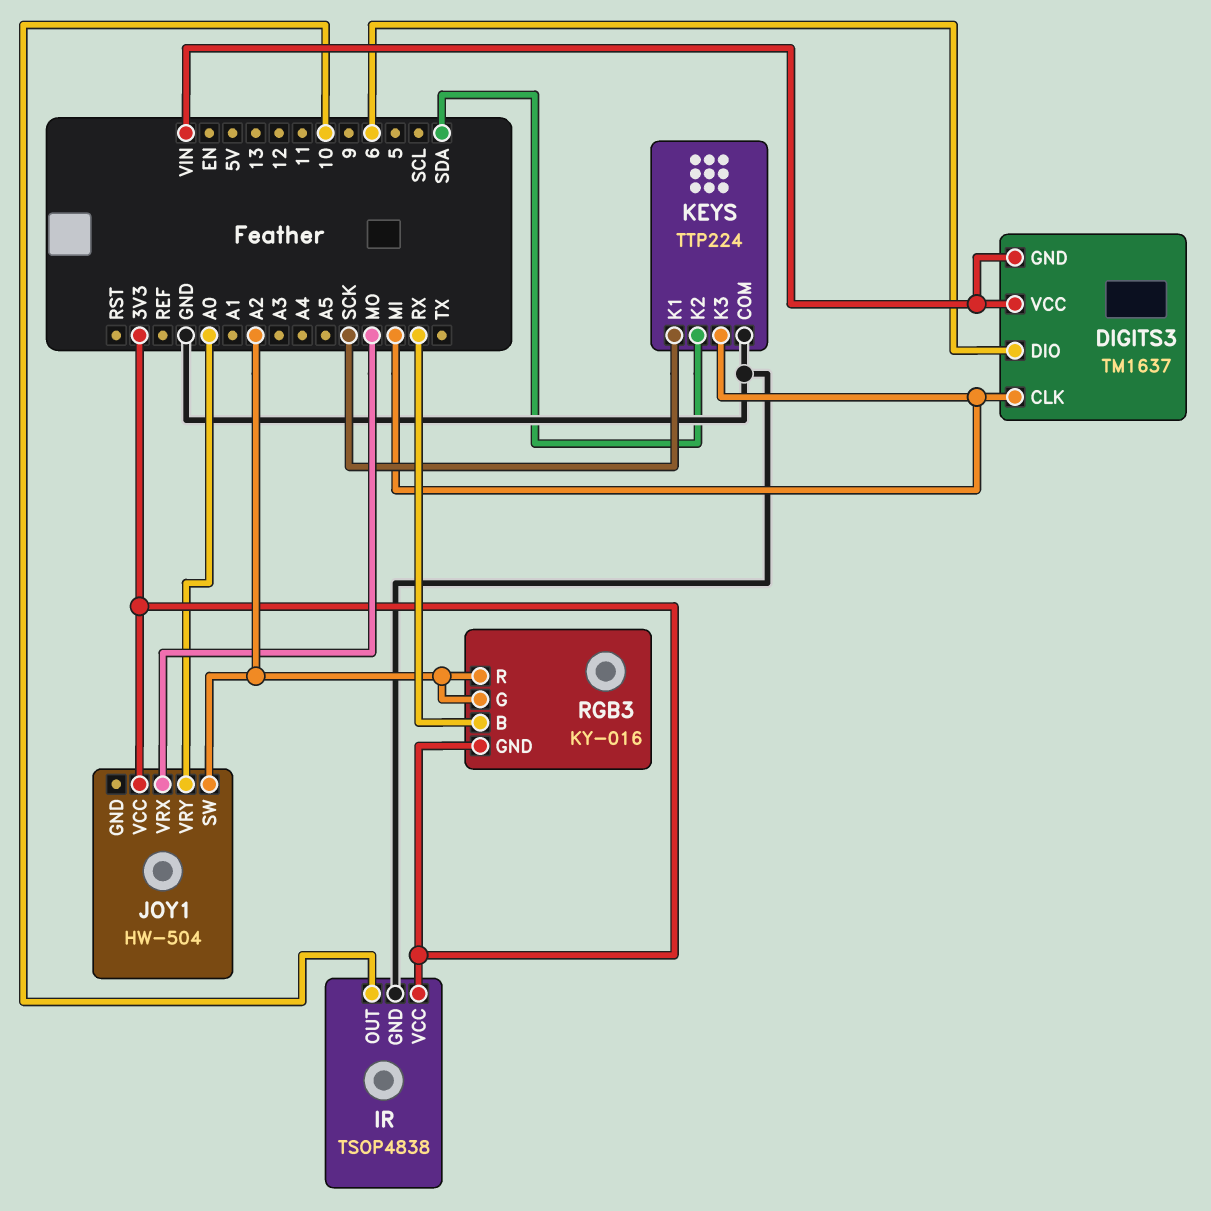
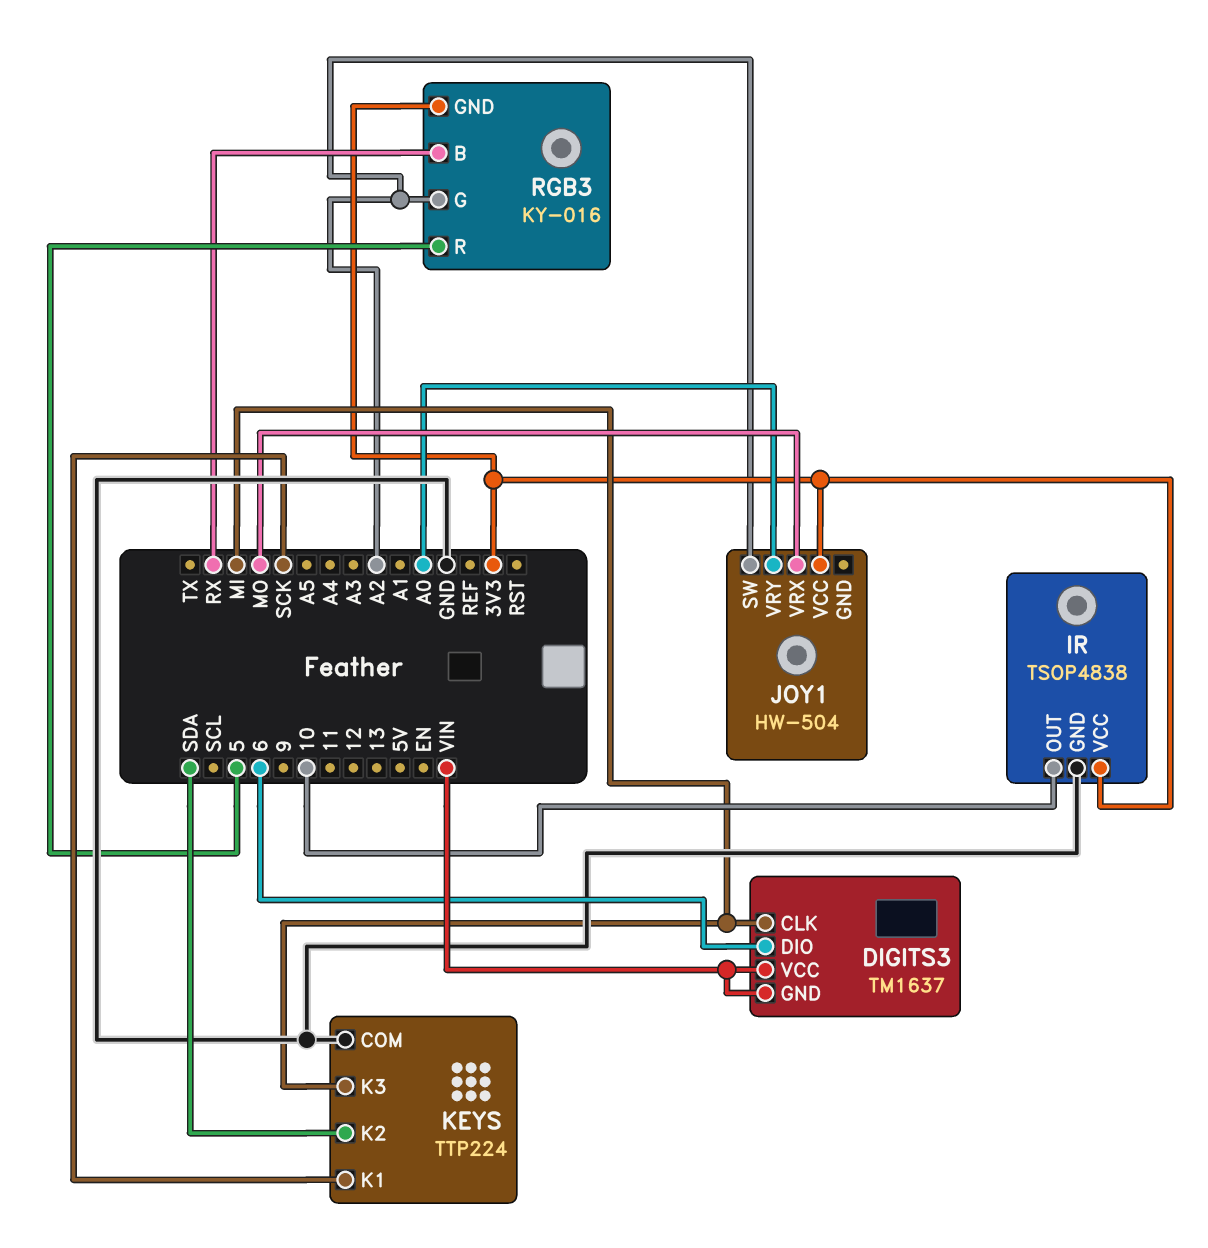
RGB3 pin R: A2 -> 5

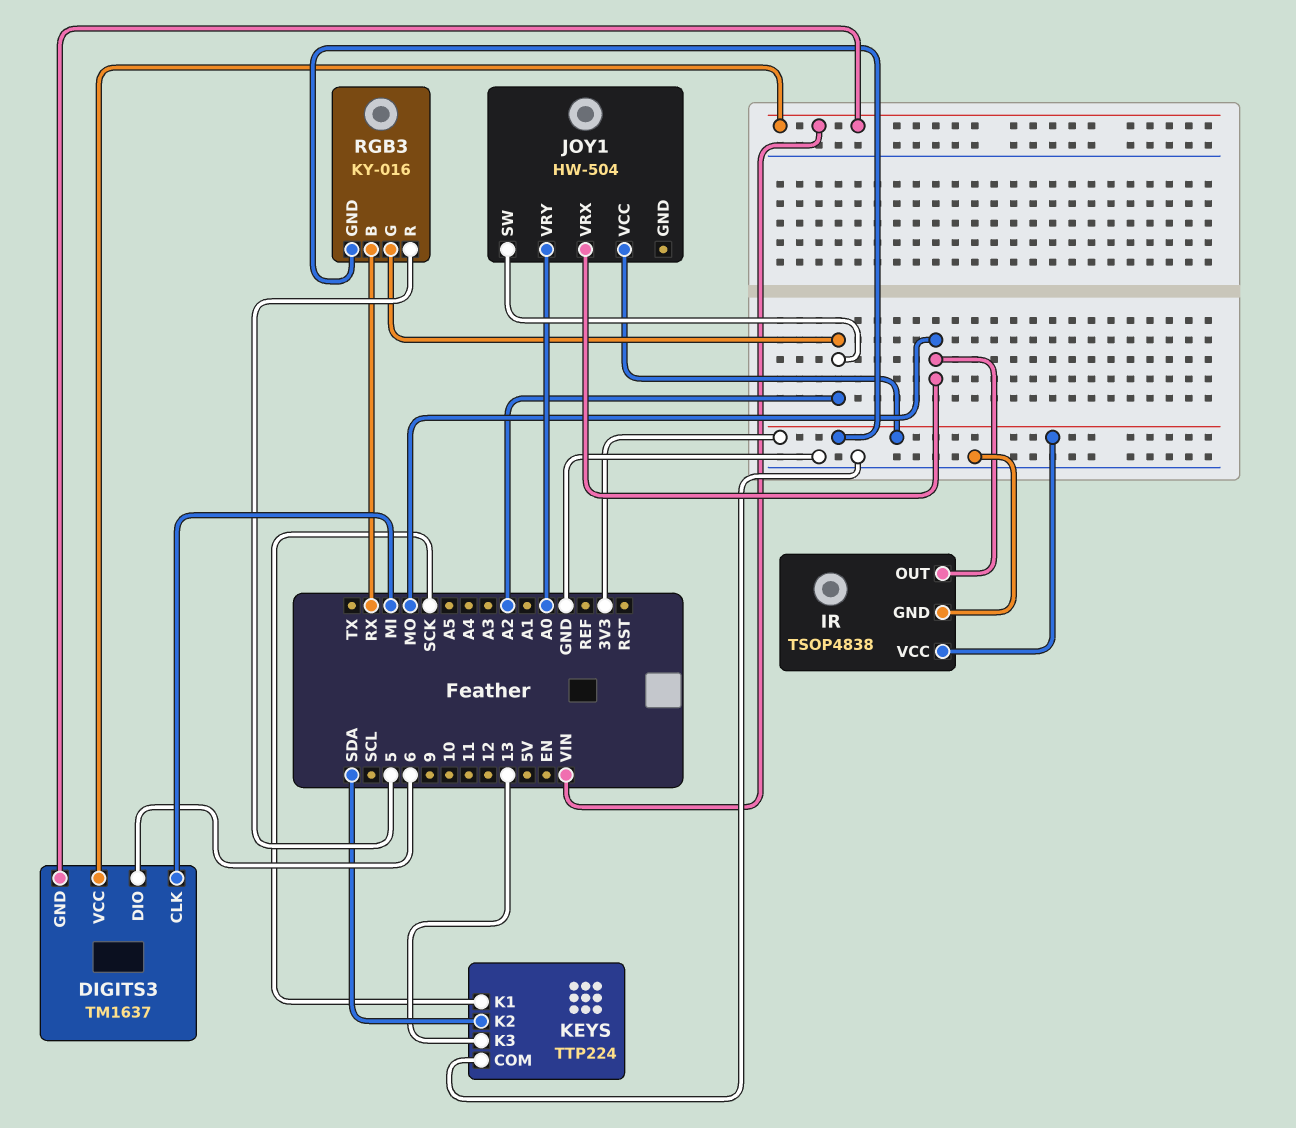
IR pin OUT: 10 -> MO
KEYS pin K3: MI -> 13

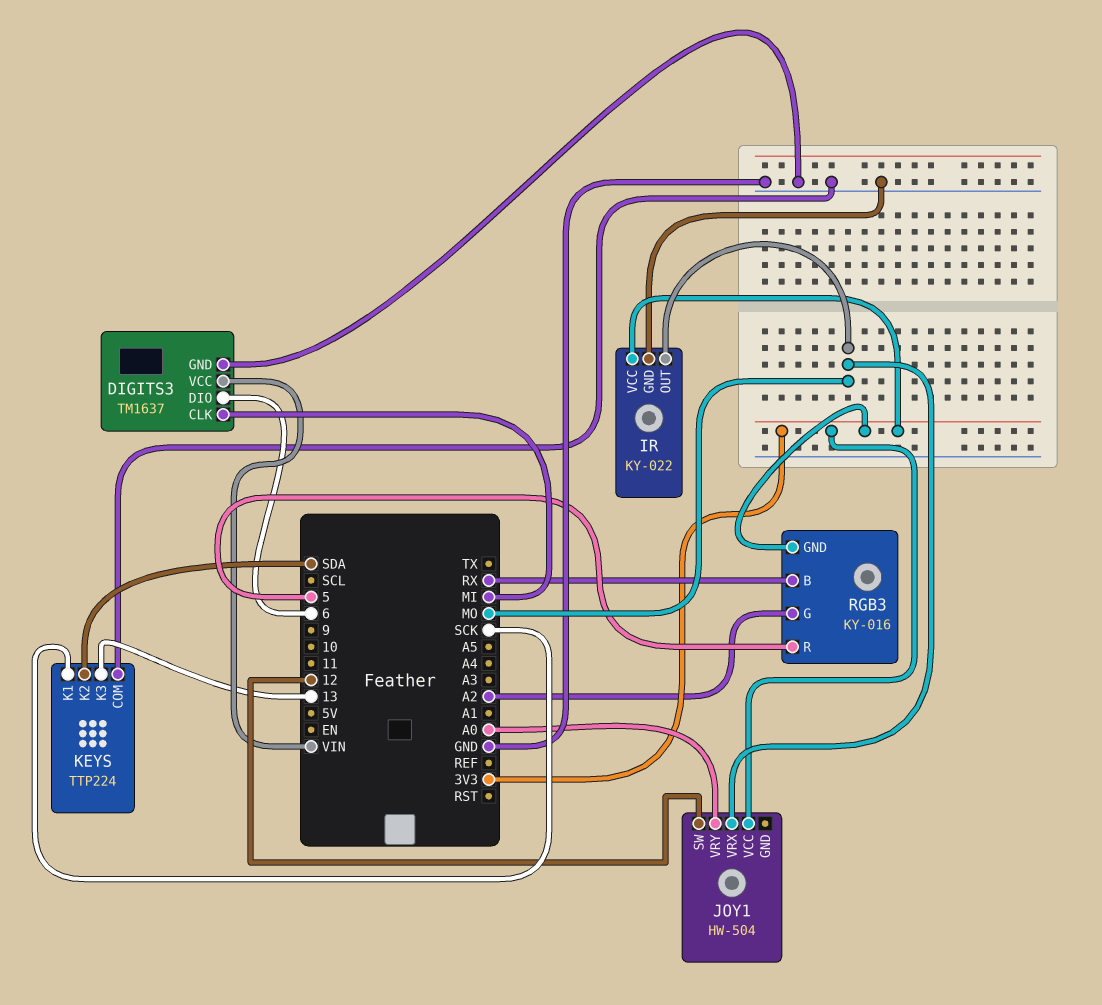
DIGITS3 pin GND: VIN -> GND
IR: TSOP4838 -> KY-022
JOY1 pin SW: A2 -> 12

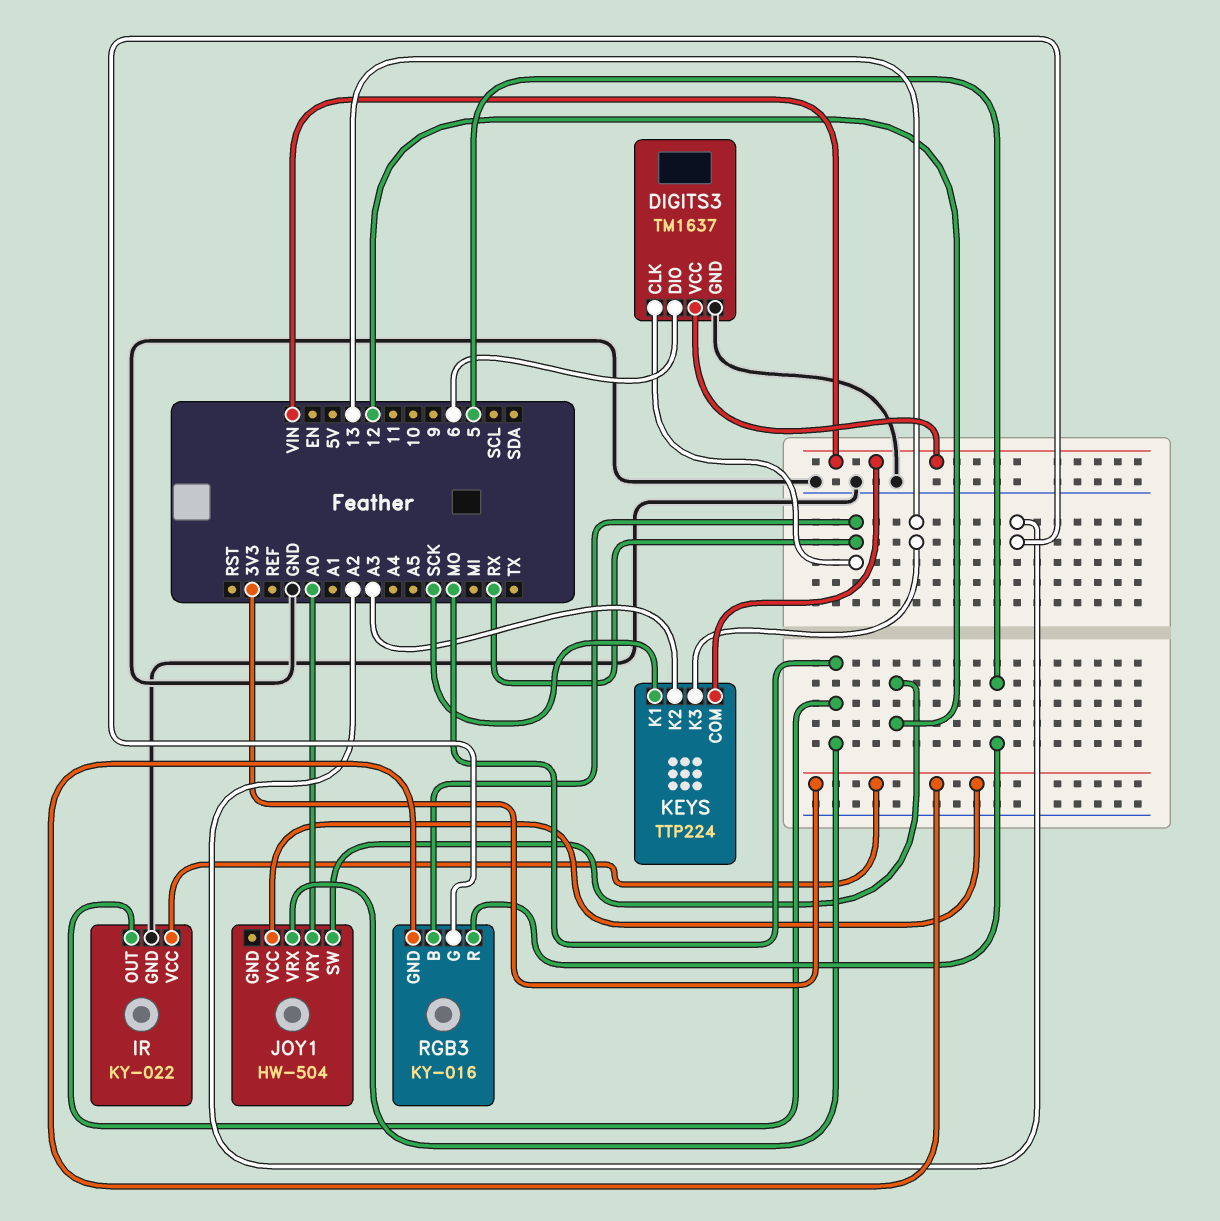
DIGITS3 pin CLK: MI -> RX
KEYS pin COM: GND -> VIN
KEYS pin K2: SDA -> A3

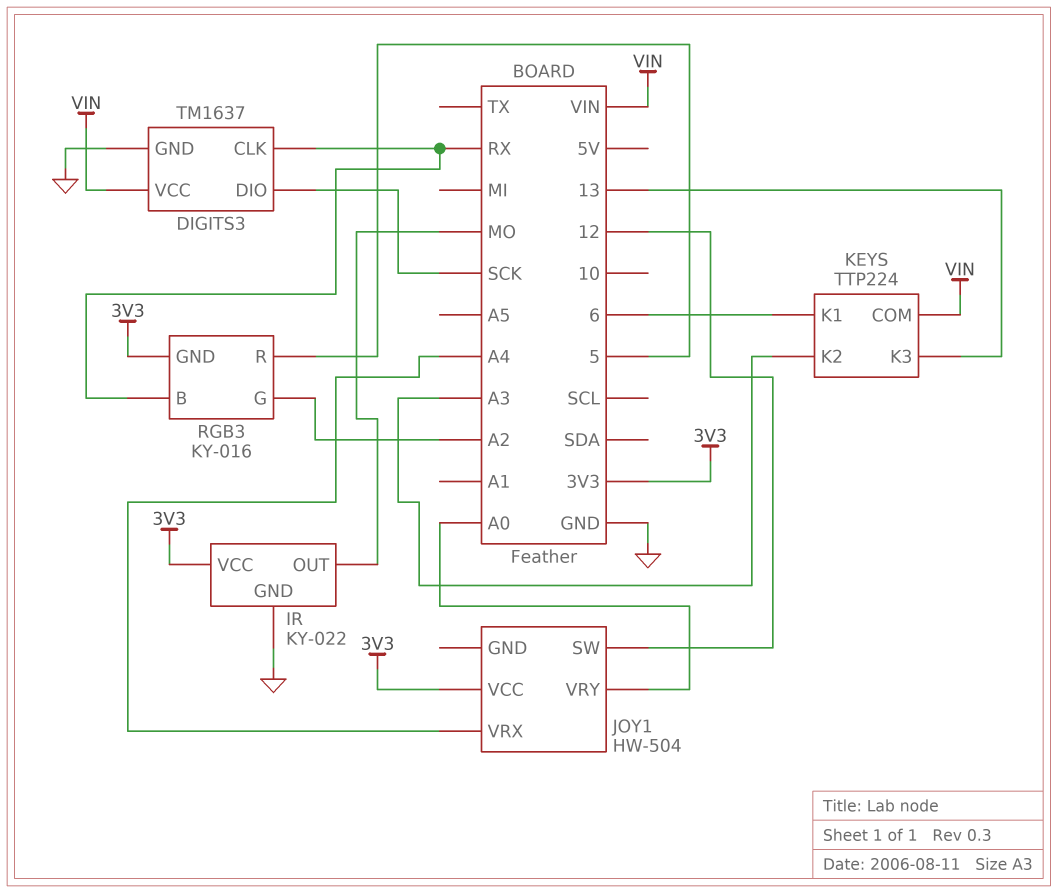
DIGITS3 pin DIO: 6 -> SCK
JOY1 pin VRX: MO -> A4
KEYS pin K1: SCK -> 6

